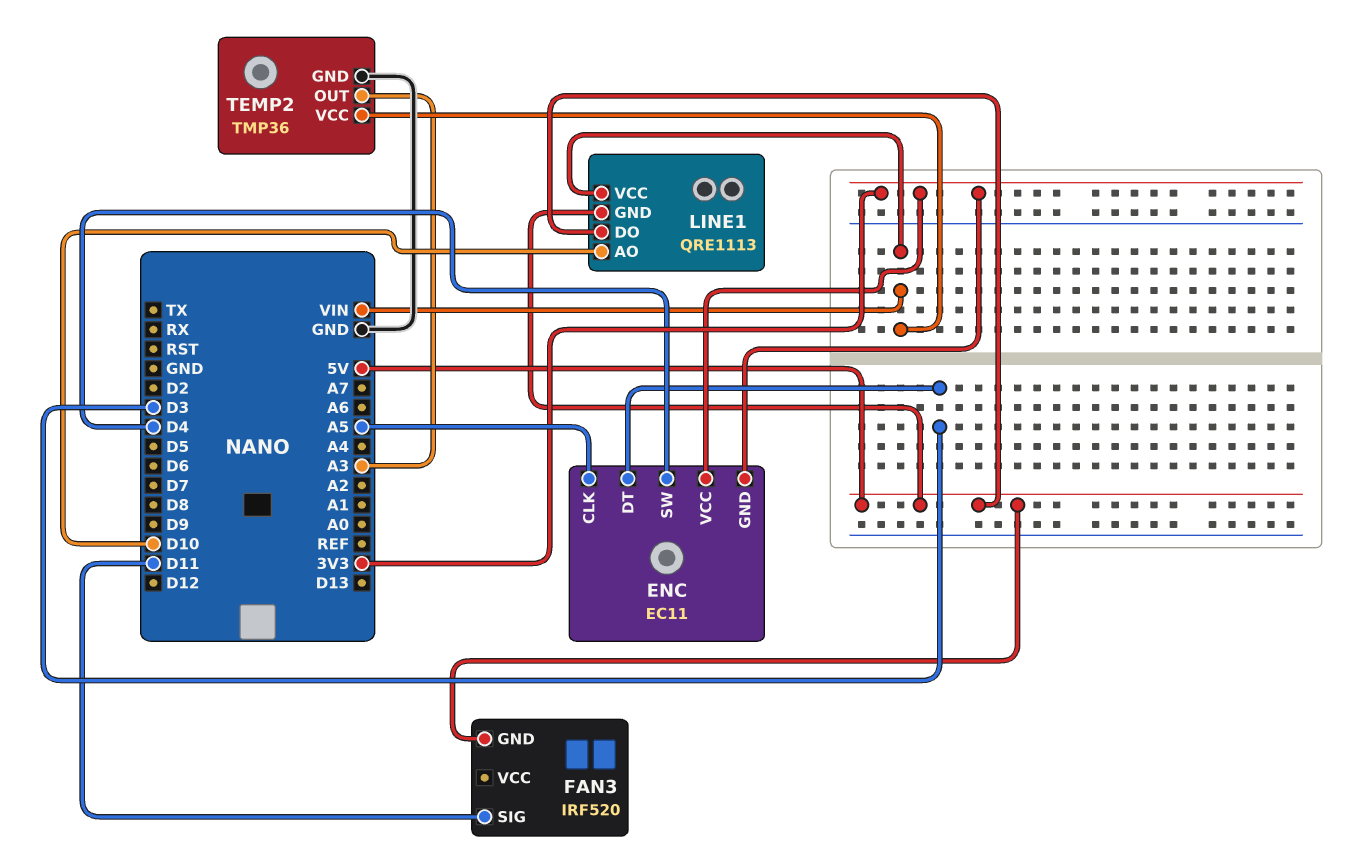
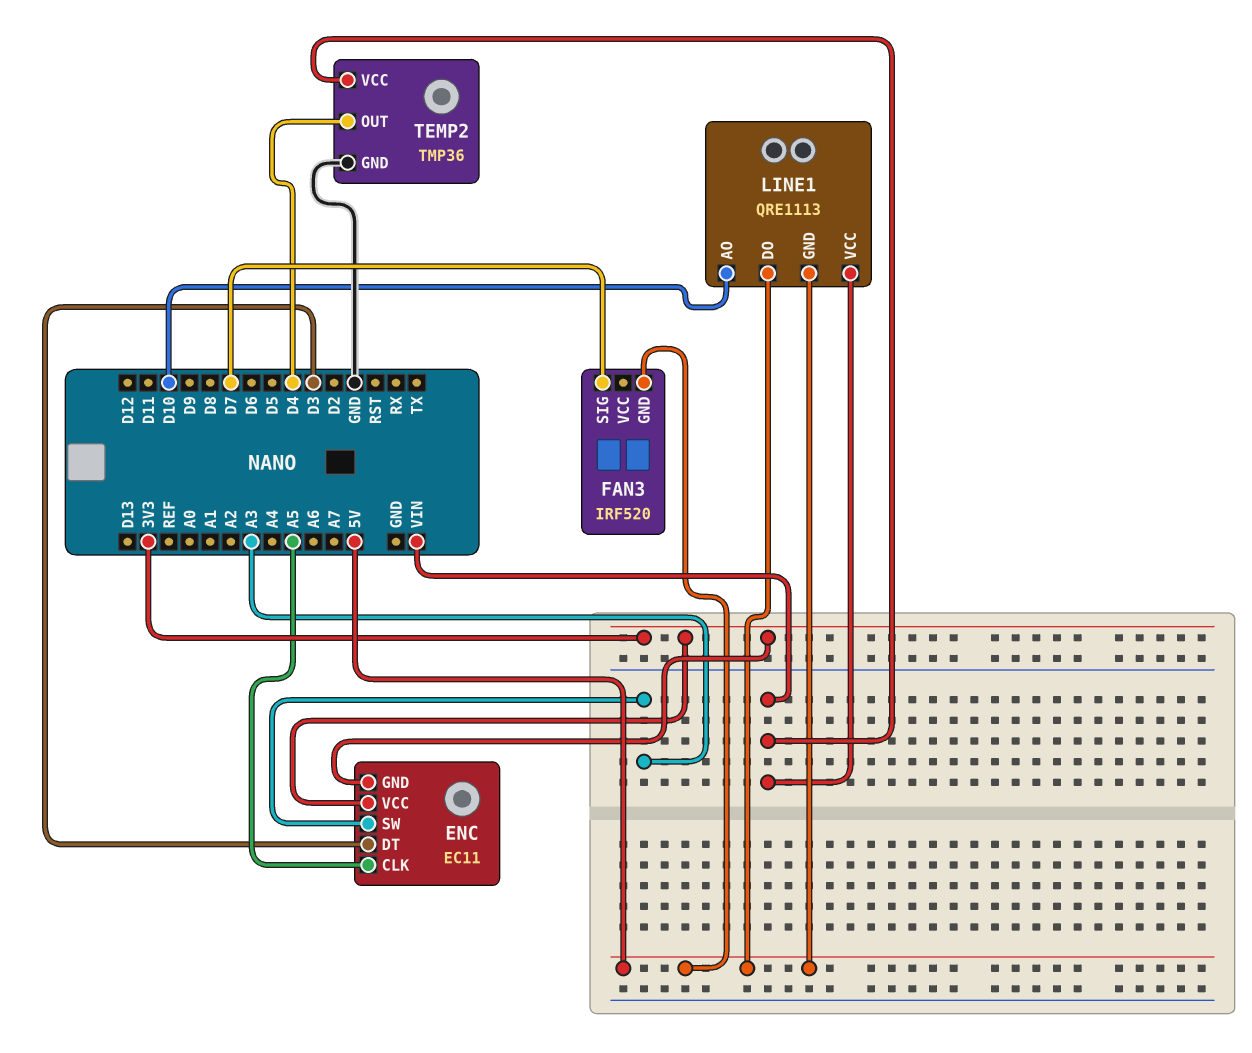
ENC pin SW: D4 -> A3
FAN3 pin SIG: D11 -> D7
TEMP2 pin OUT: A3 -> D4

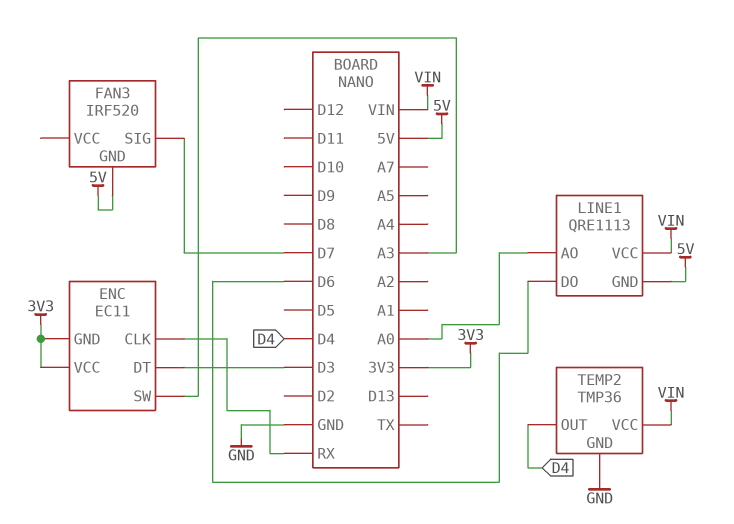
ENC pin CLK: A5 -> RX
LINE1 pin AO: D10 -> A0
LINE1 pin DO: 5V -> D6

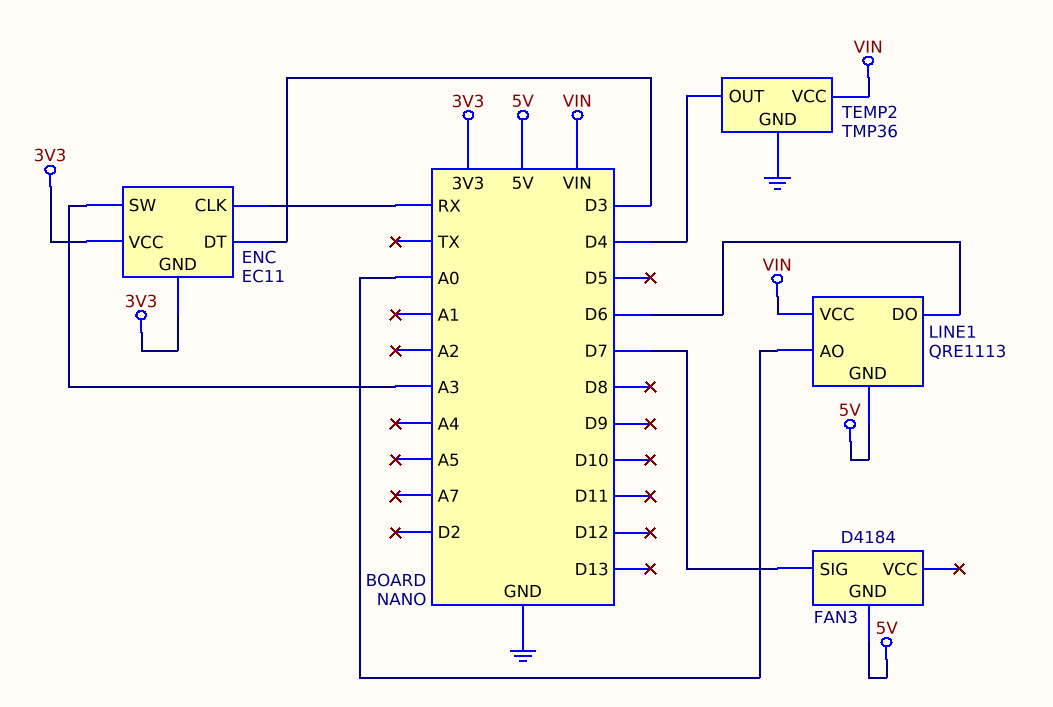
FAN3: IRF520 -> D4184

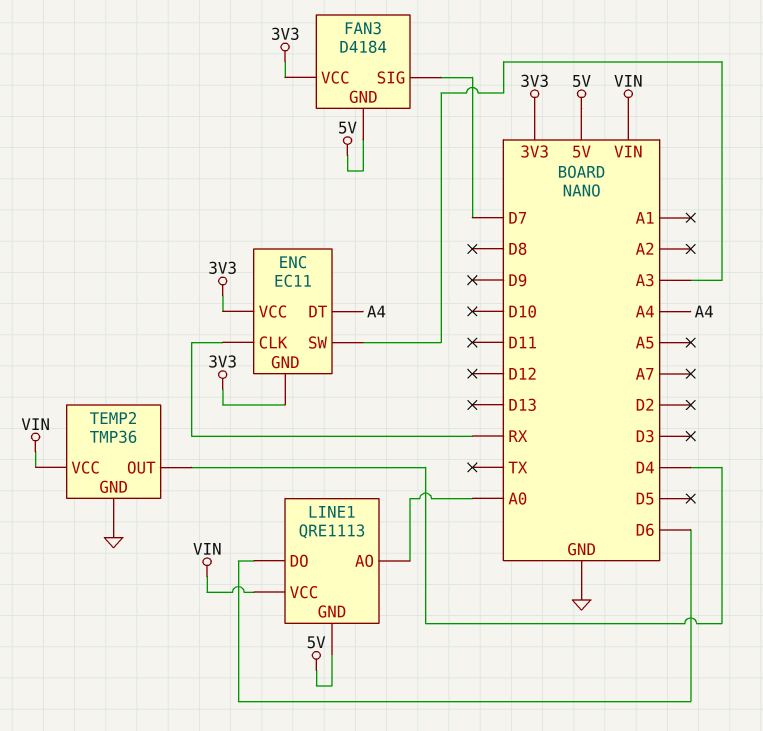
ENC pin DT: D3 -> A4
FAN3 pin VCC: none -> 3V3

